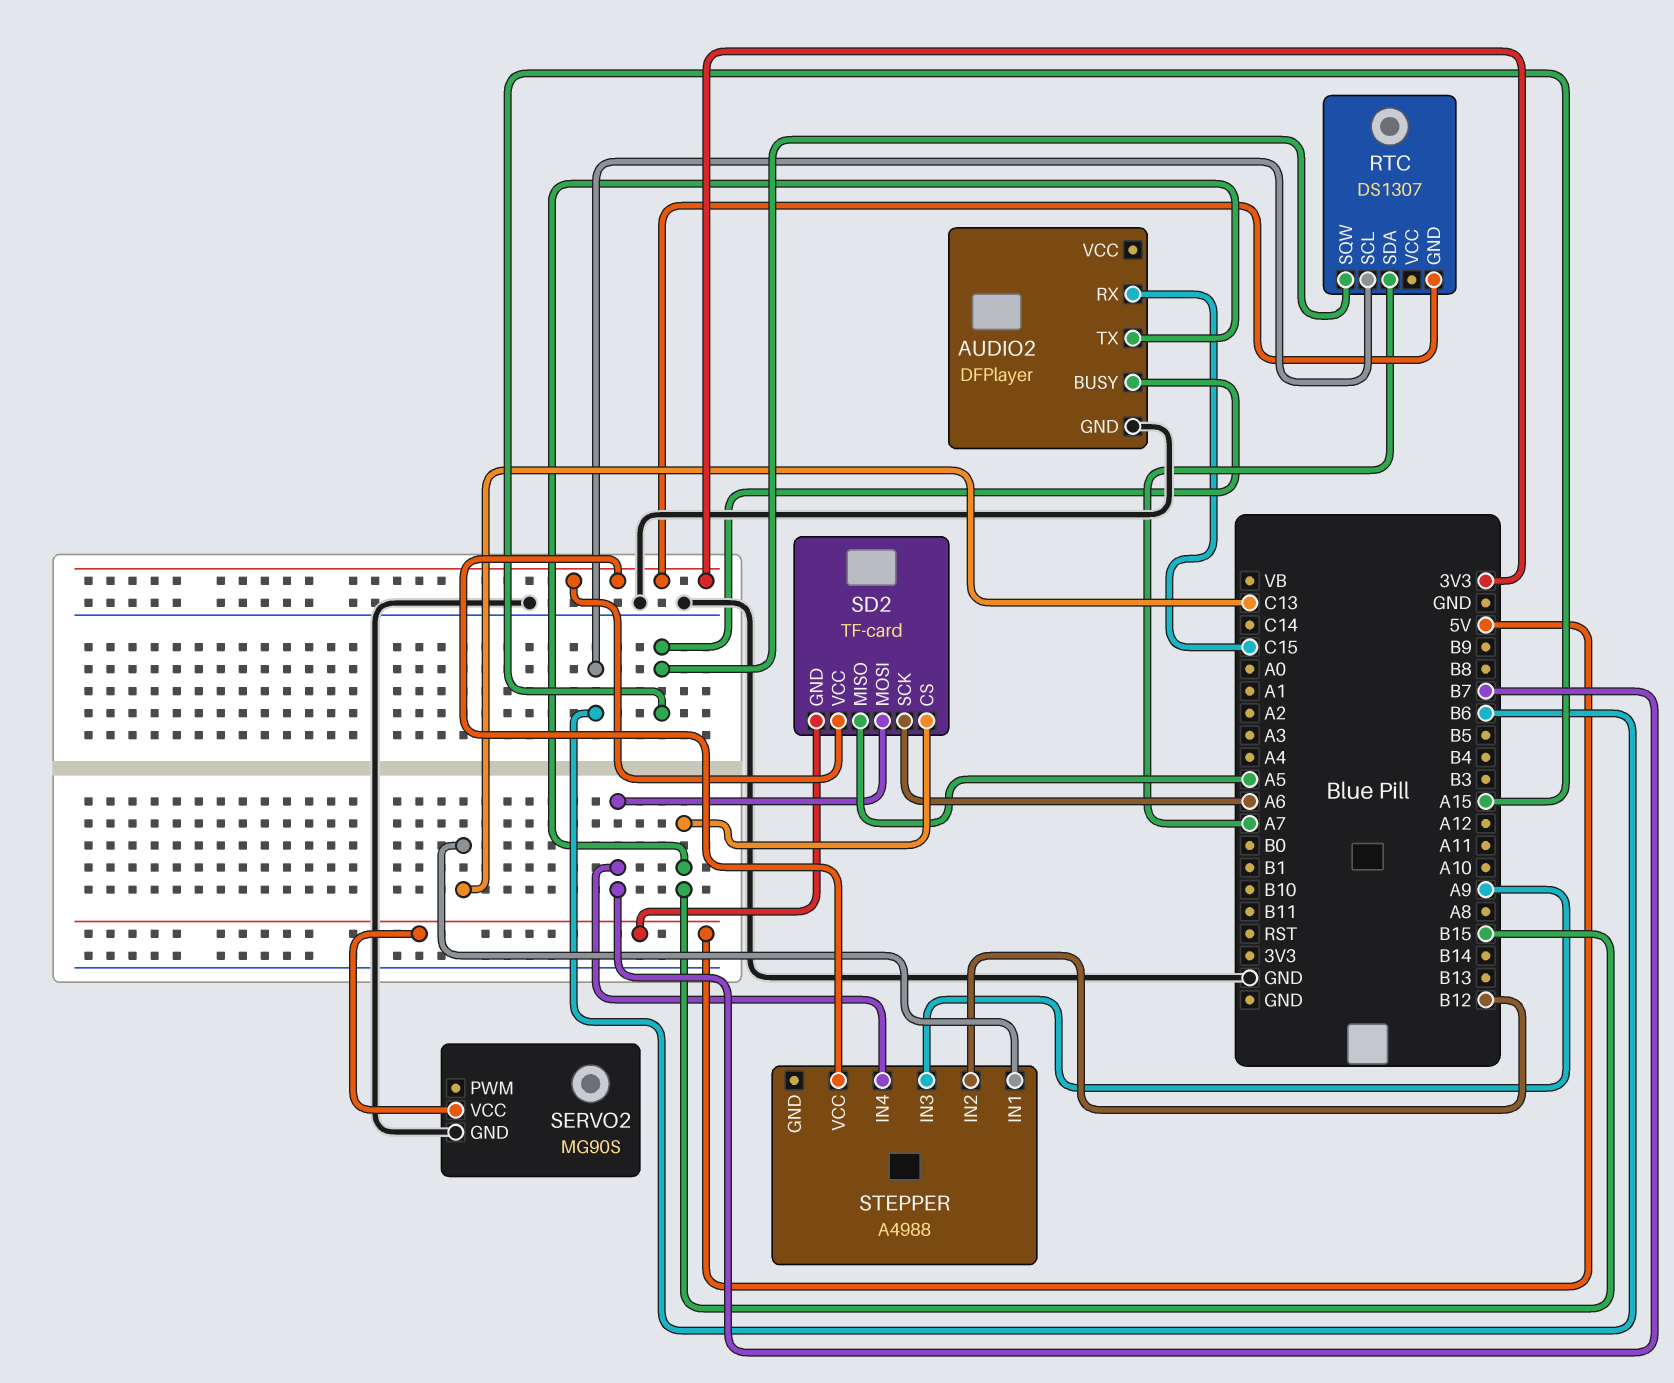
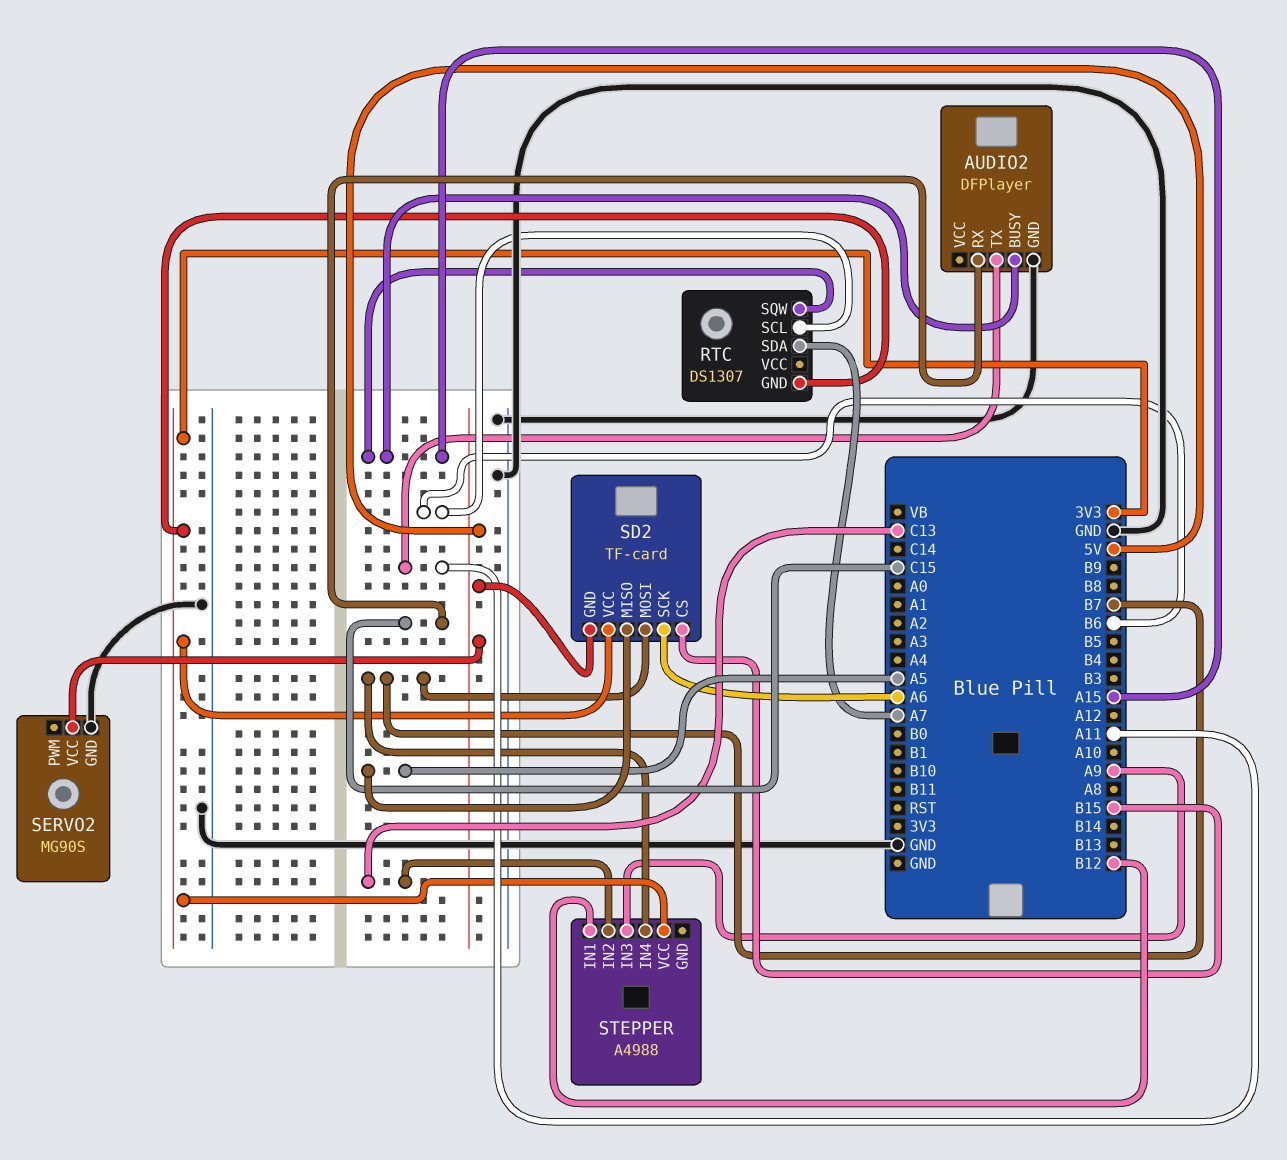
AUDIO2 pin TX: B15 -> A11
STEPPER pin IN1: C13 -> B12
STEPPER pin IN2: B12 -> C13

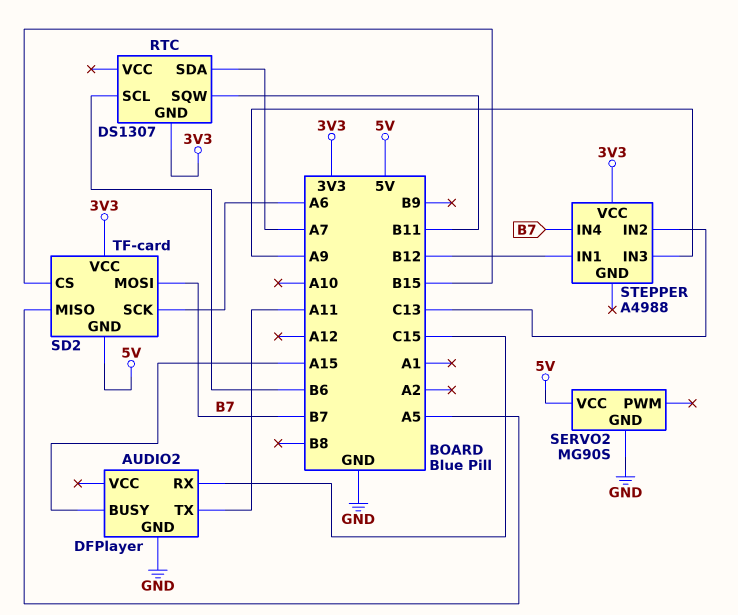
RTC pin SQW: A15 -> B11

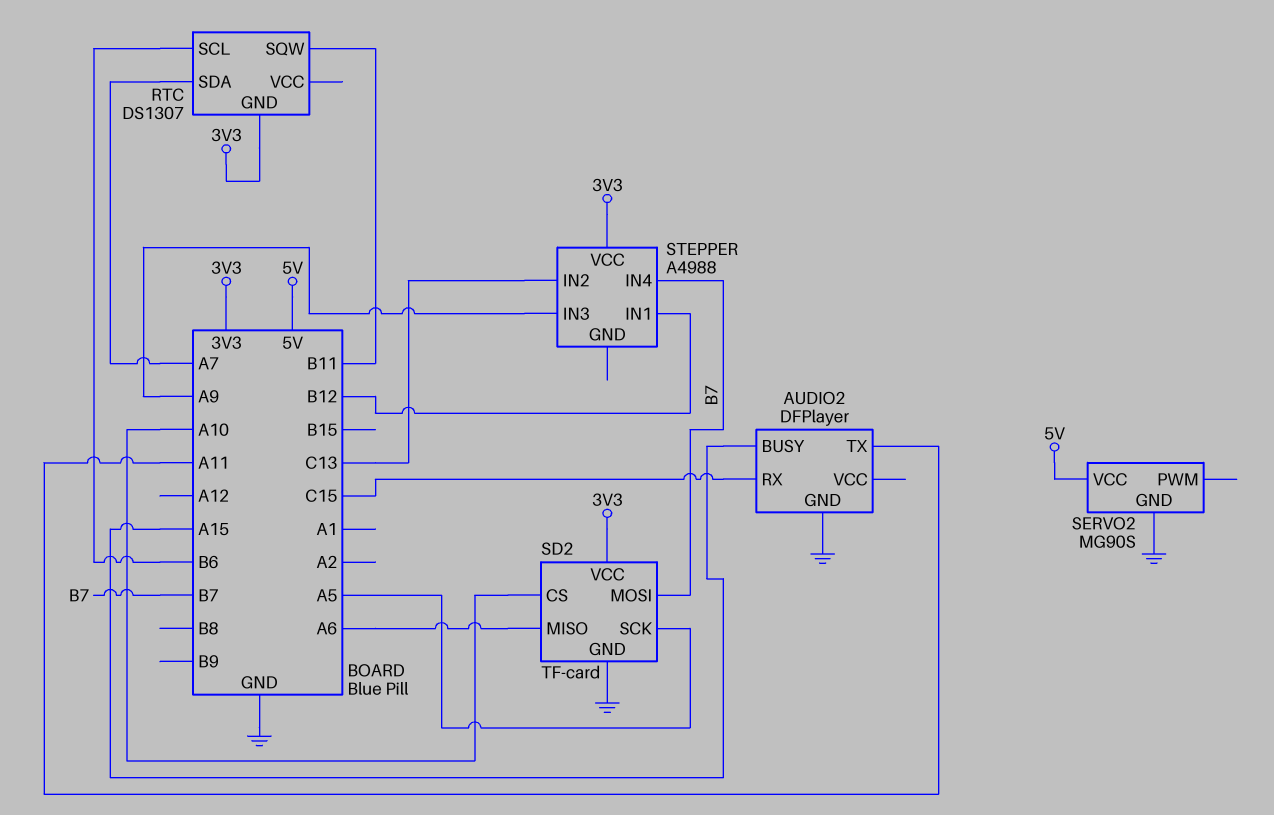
SD2 pin CS: B15 -> A10
SD2 pin GND: 5V -> GND
SD2 pin MISO: A5 -> A6
SD2 pin SCK: A6 -> A5

